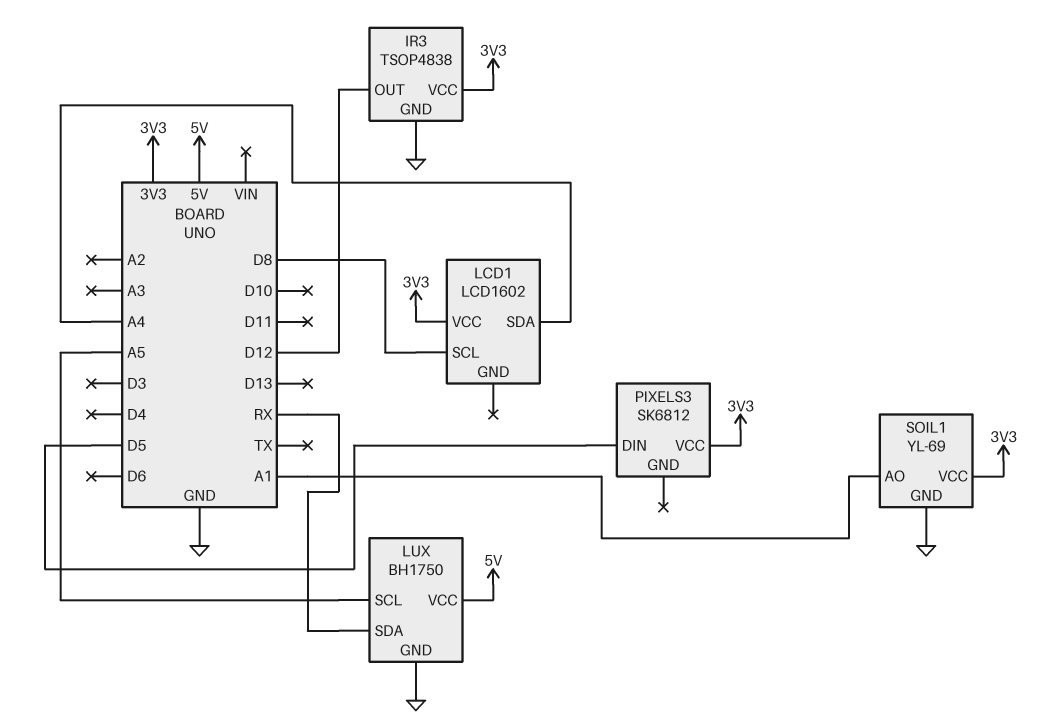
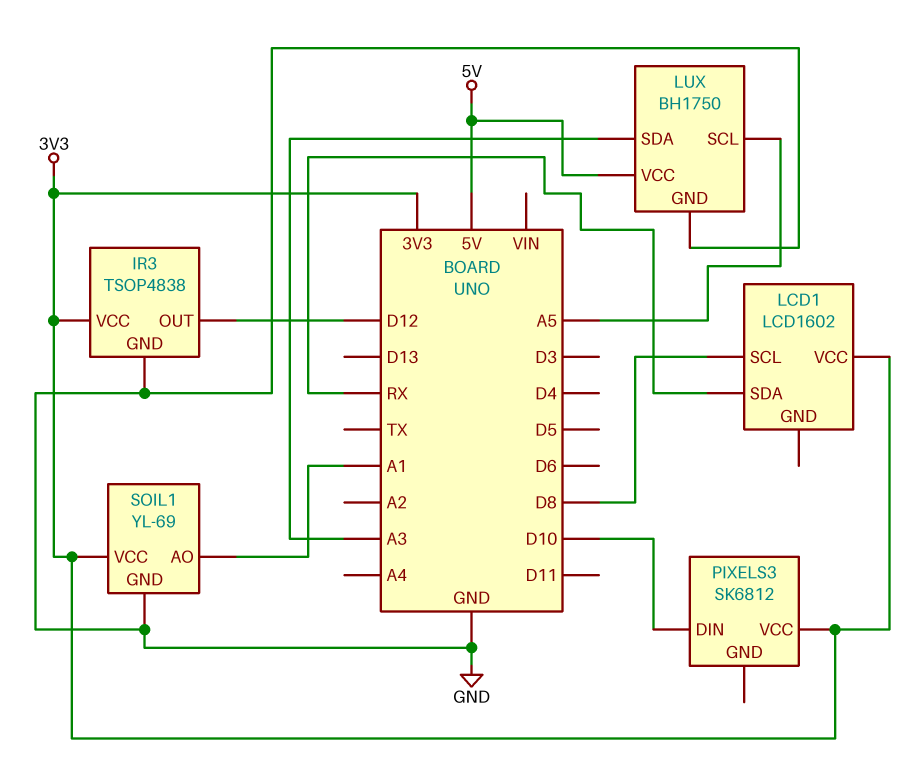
LCD1 pin SDA: A4 -> RX
LUX pin SDA: RX -> A3
PIXELS3 pin DIN: D5 -> D10

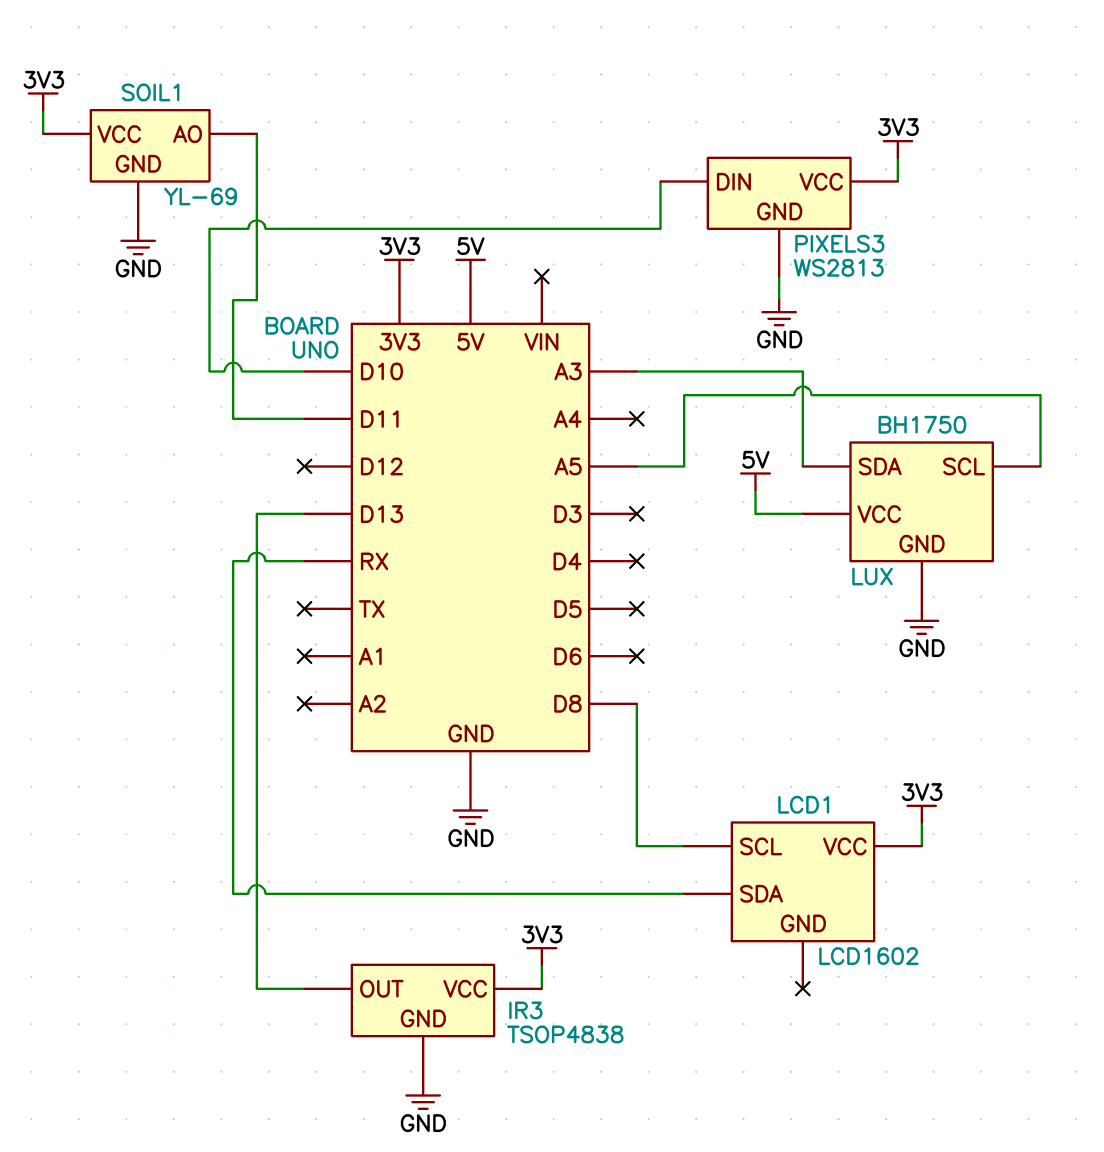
IR3 pin OUT: D12 -> D13
PIXELS3: SK6812 -> WS2813
PIXELS3 pin GND: none -> GND
SOIL1 pin AO: A1 -> D11

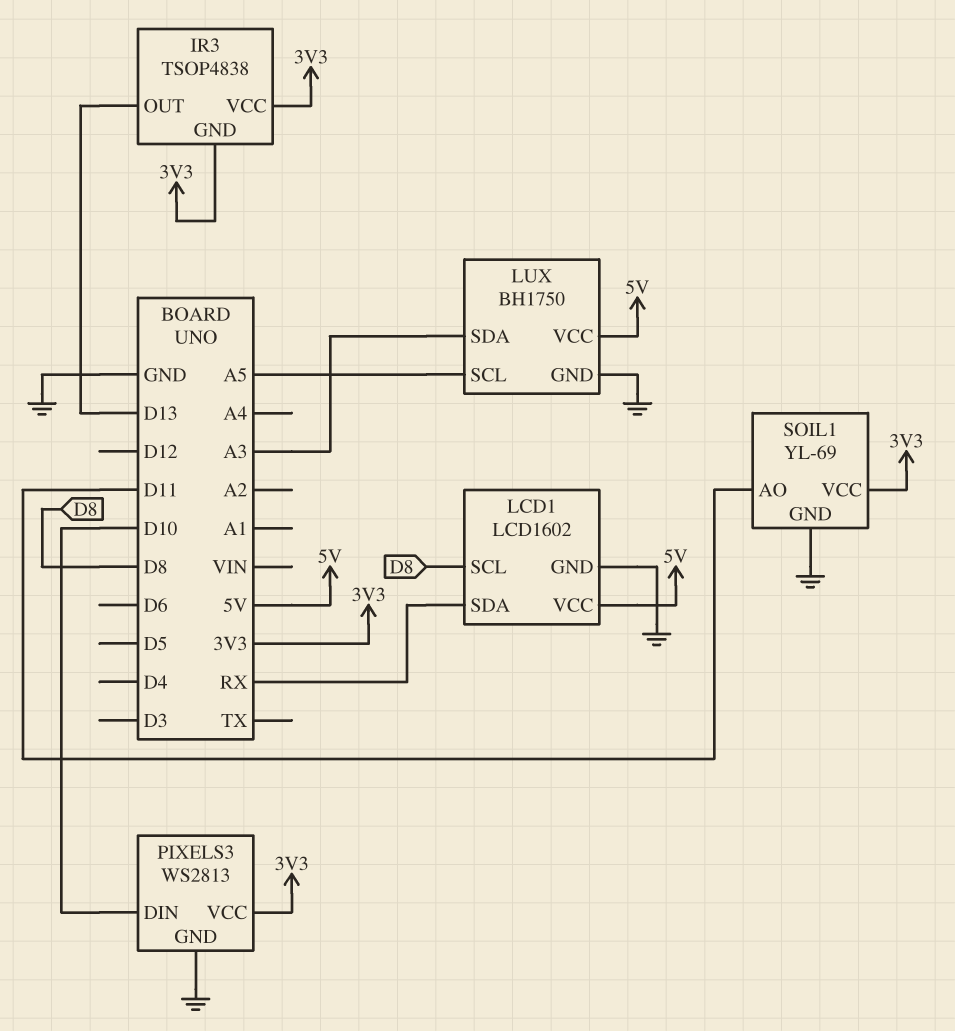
IR3 pin GND: GND -> 3V3
LCD1 pin GND: none -> GND
LCD1 pin VCC: 3V3 -> 5V

